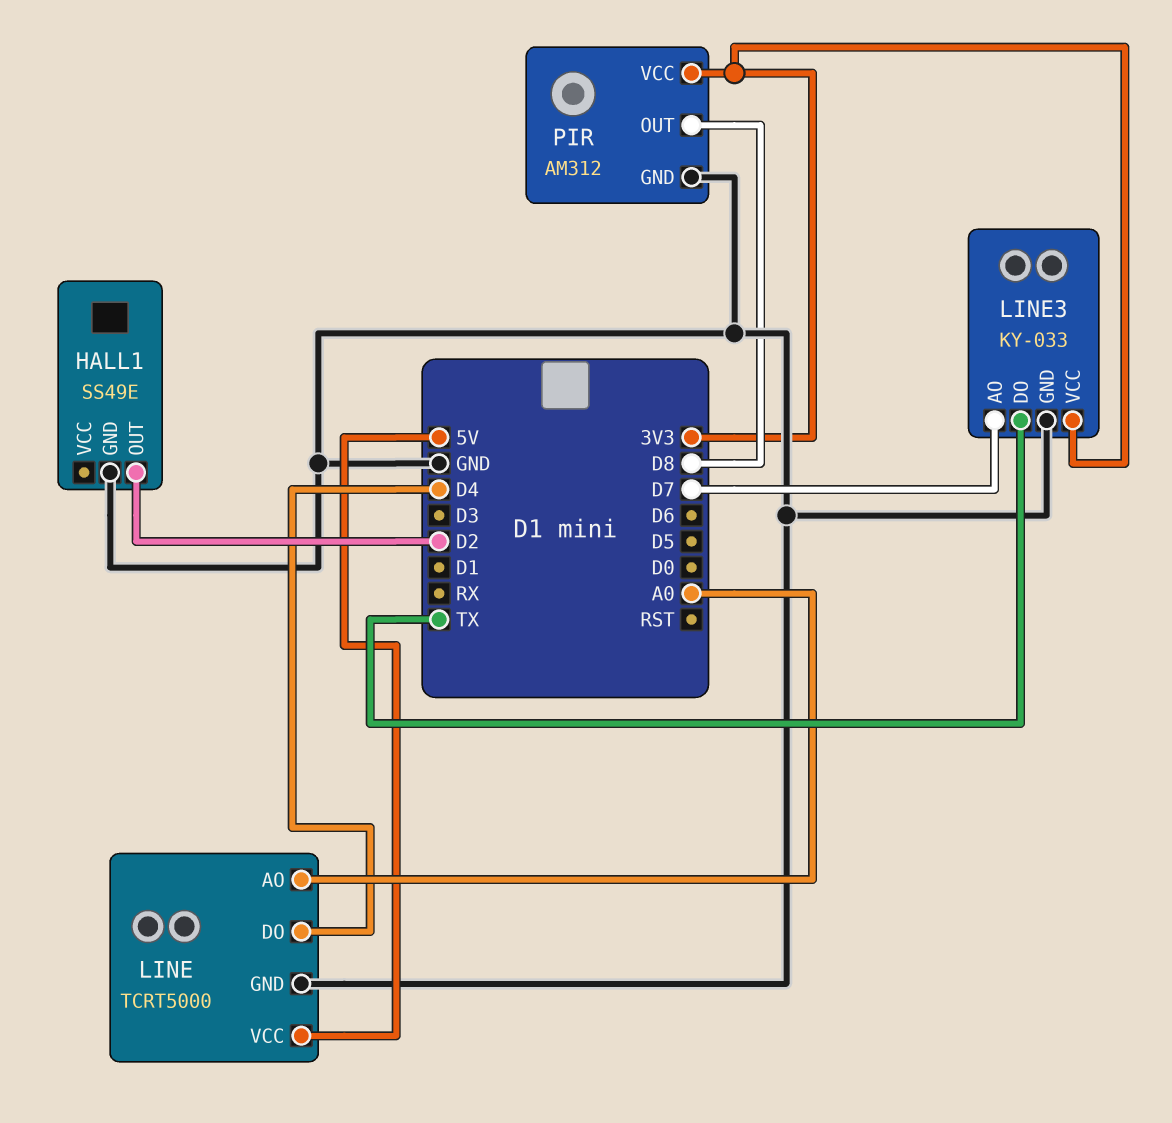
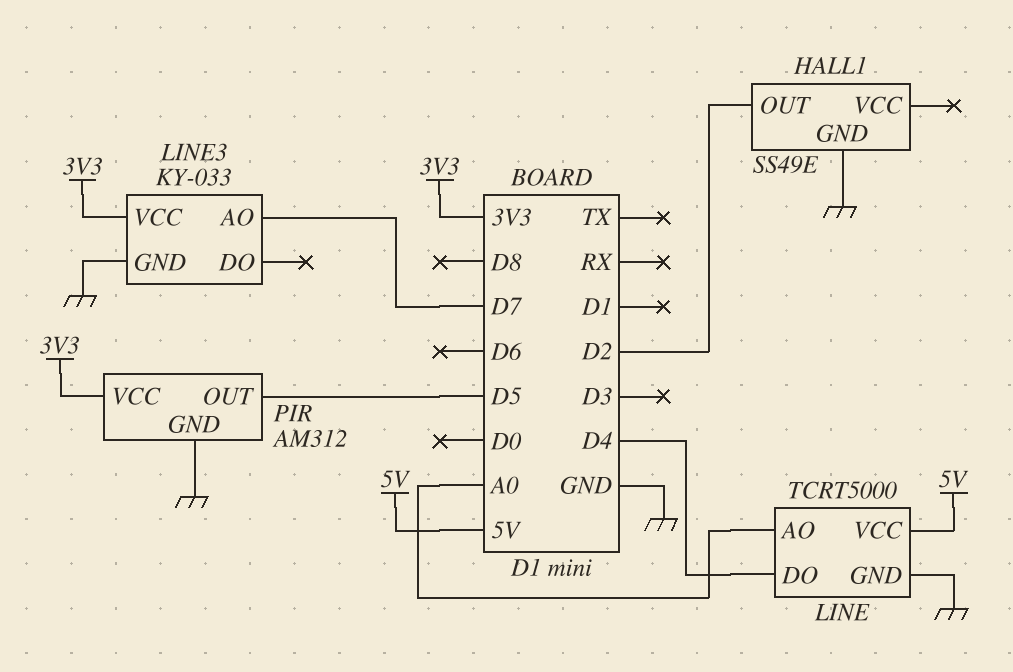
LINE3 pin DO: TX -> none
PIR pin OUT: D8 -> D5

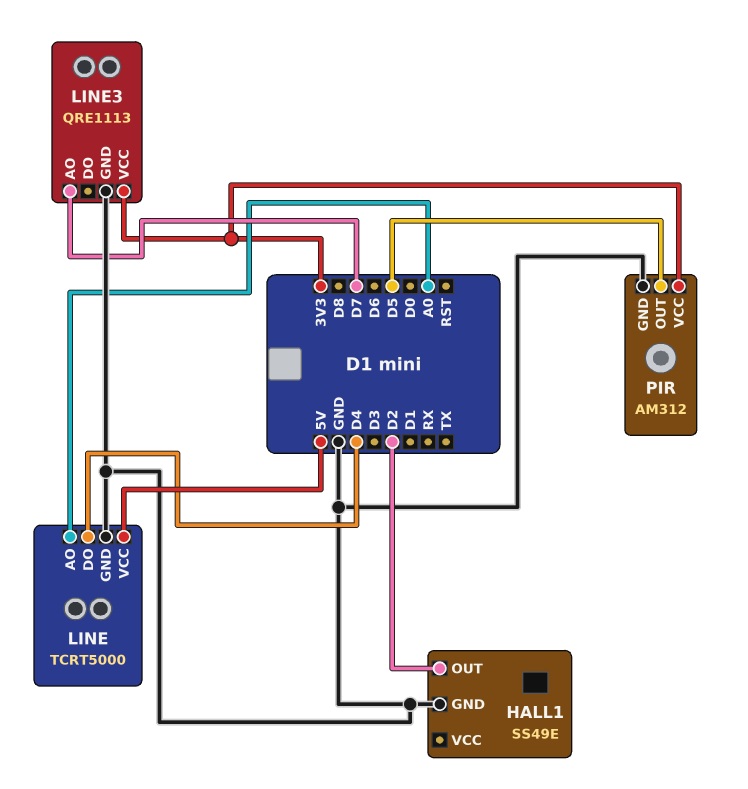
LINE3: KY-033 -> QRE1113

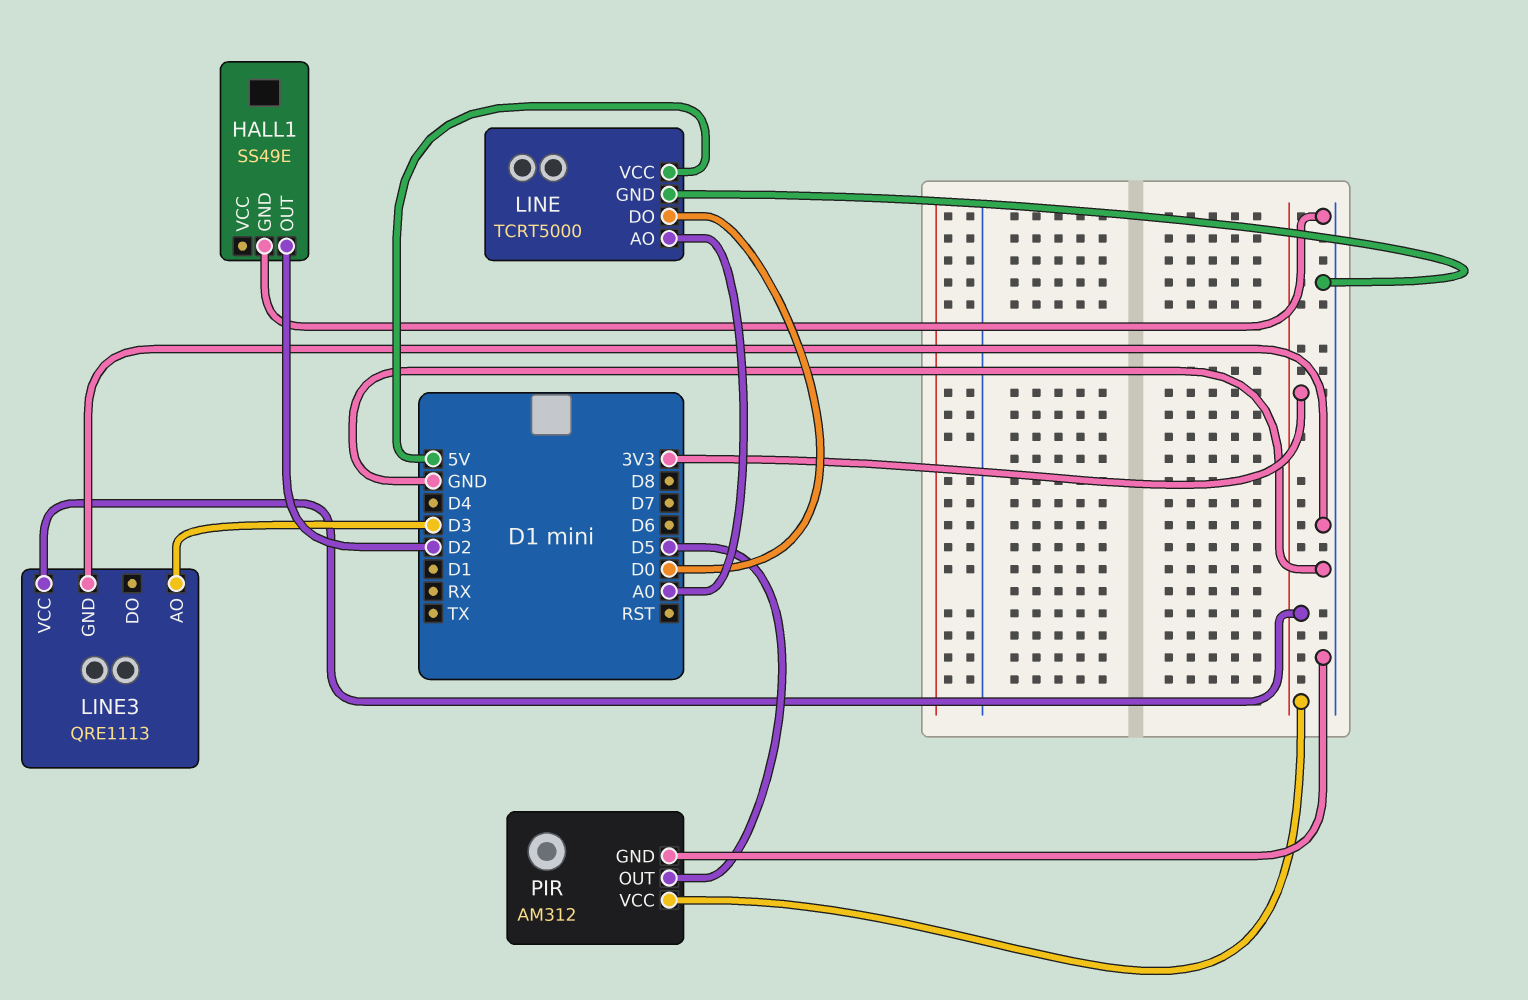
LINE pin DO: D4 -> D0
LINE3 pin AO: D7 -> D3

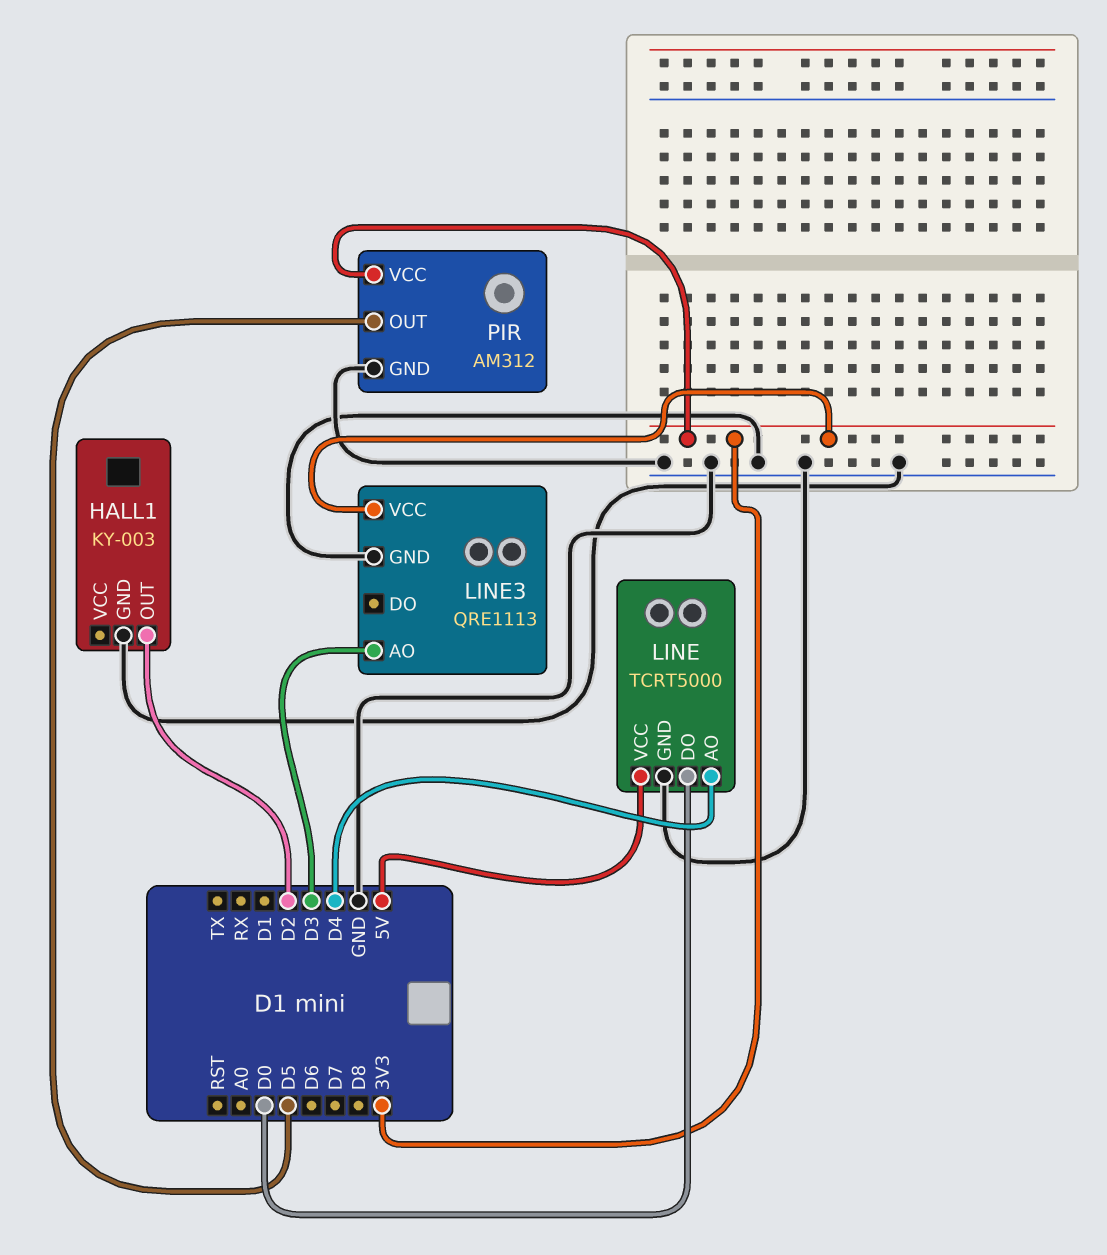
HALL1: SS49E -> KY-003
LINE pin AO: A0 -> D4

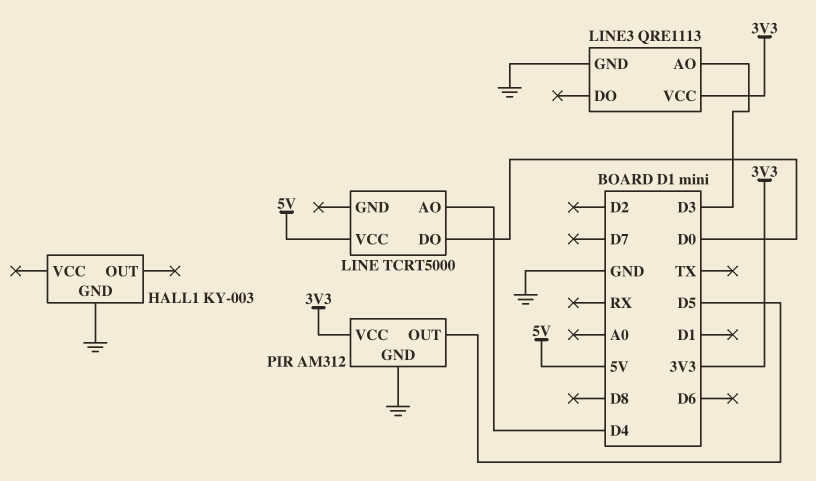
HALL1 pin OUT: D2 -> none
LINE pin GND: GND -> none

